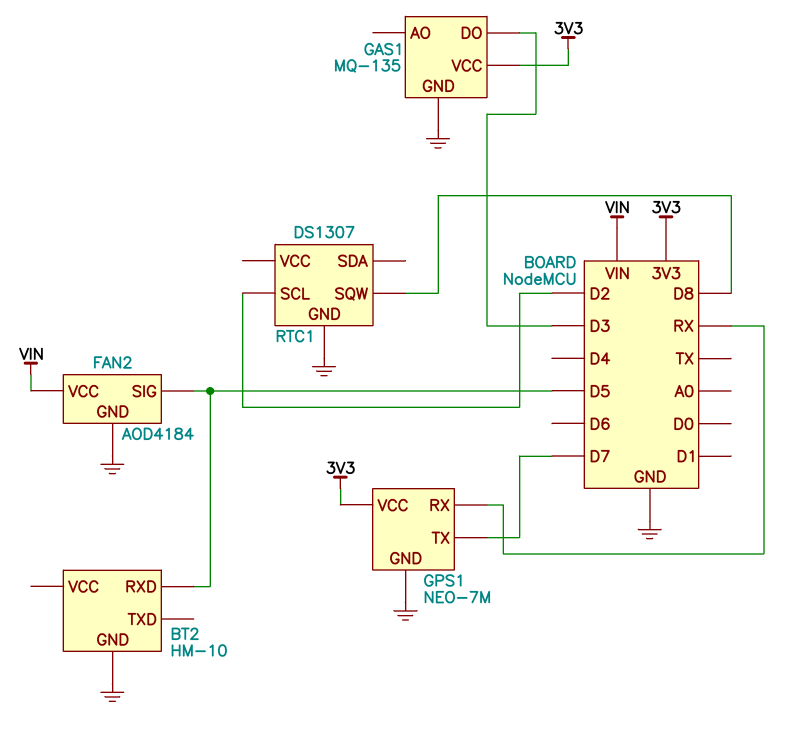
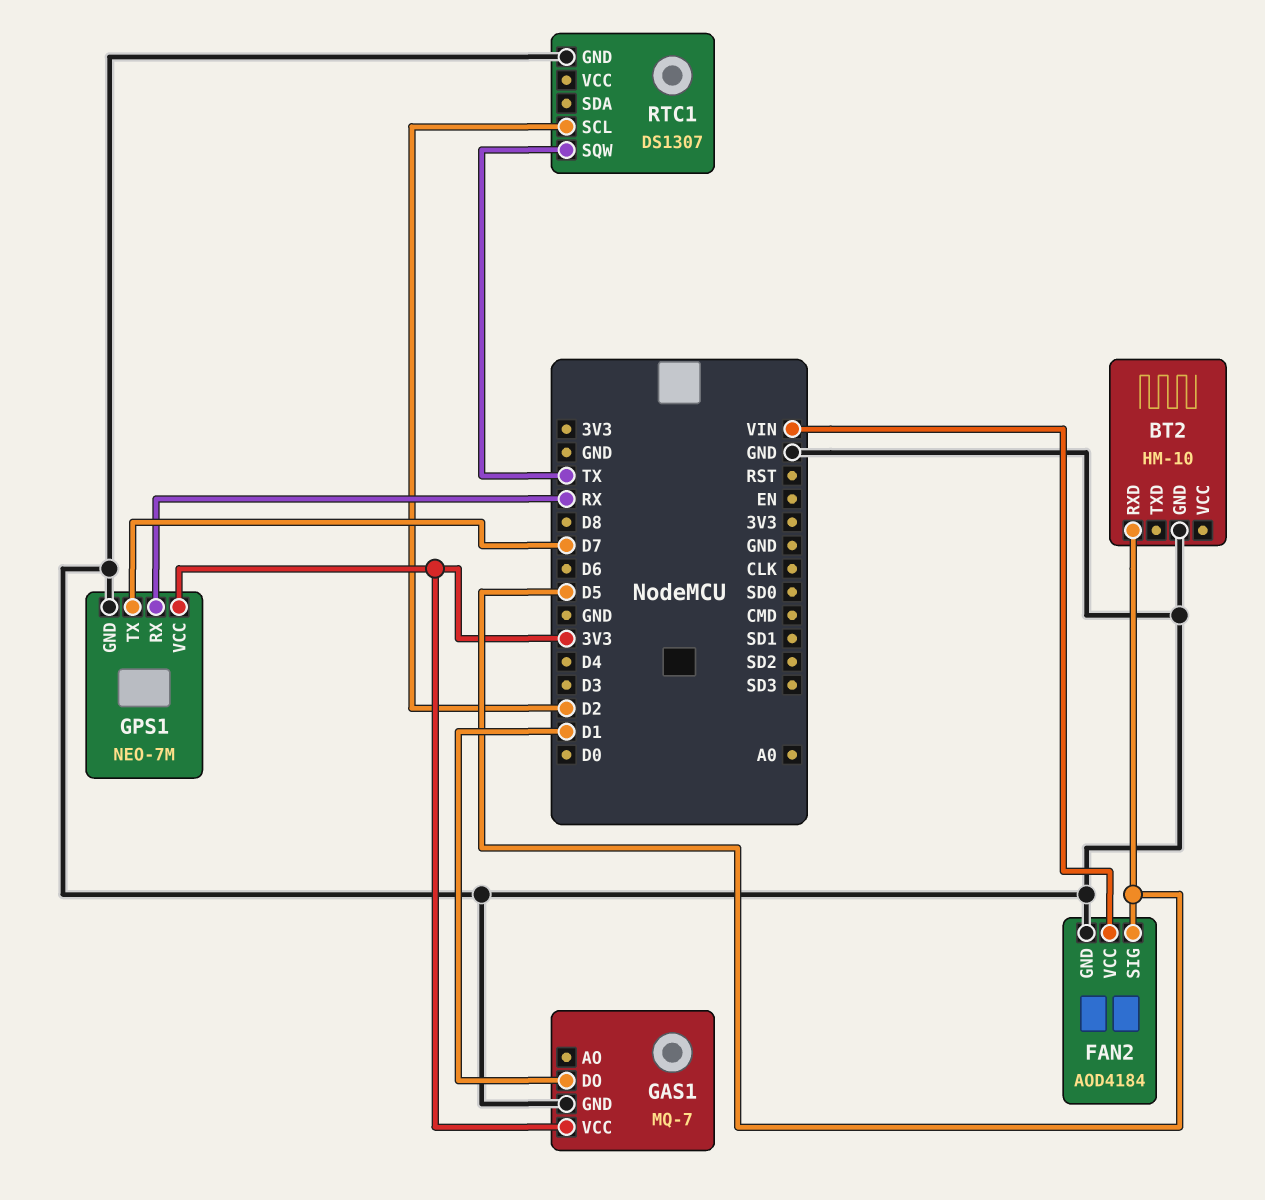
GAS1: MQ-135 -> MQ-7
GAS1 pin DO: D3 -> D1
RTC1 pin SQW: D8 -> TX

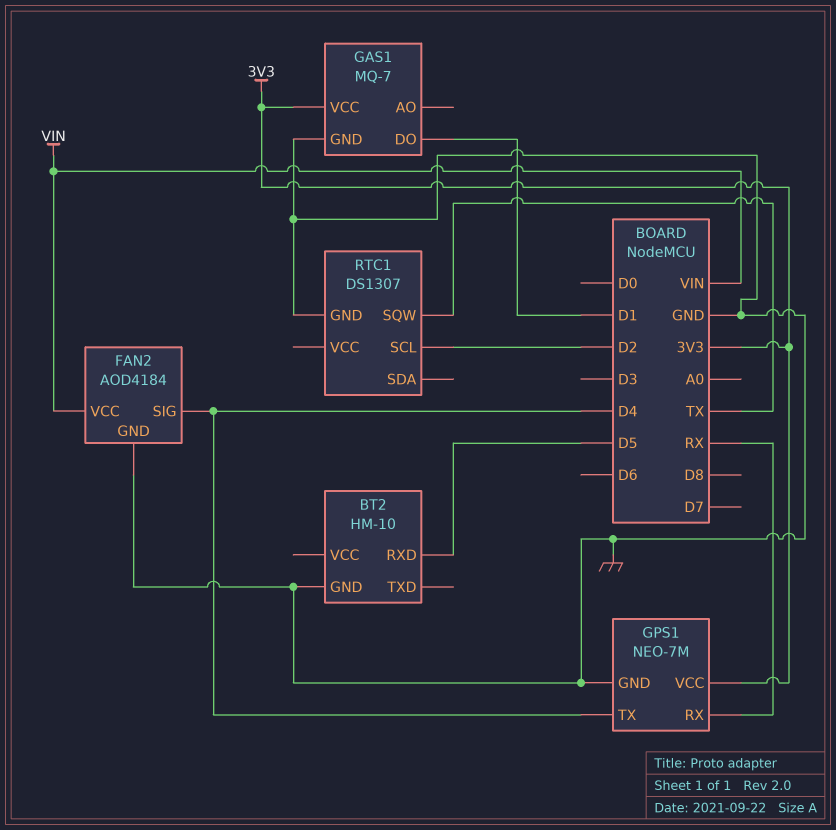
FAN2 pin SIG: D5 -> D4
GPS1 pin TX: D7 -> D4

